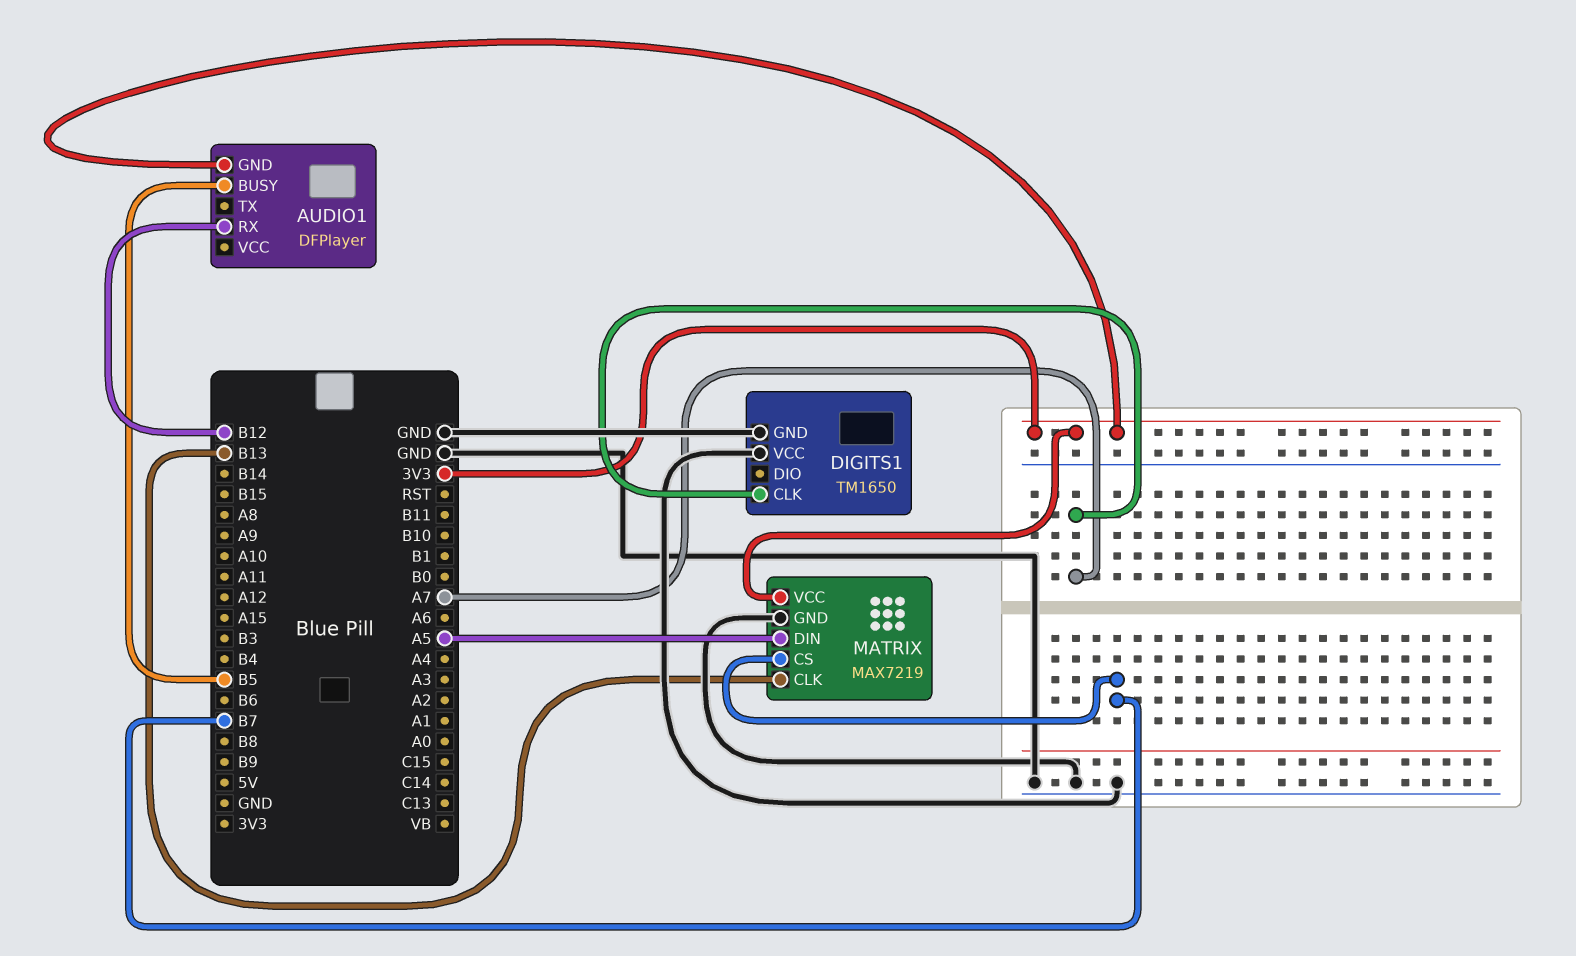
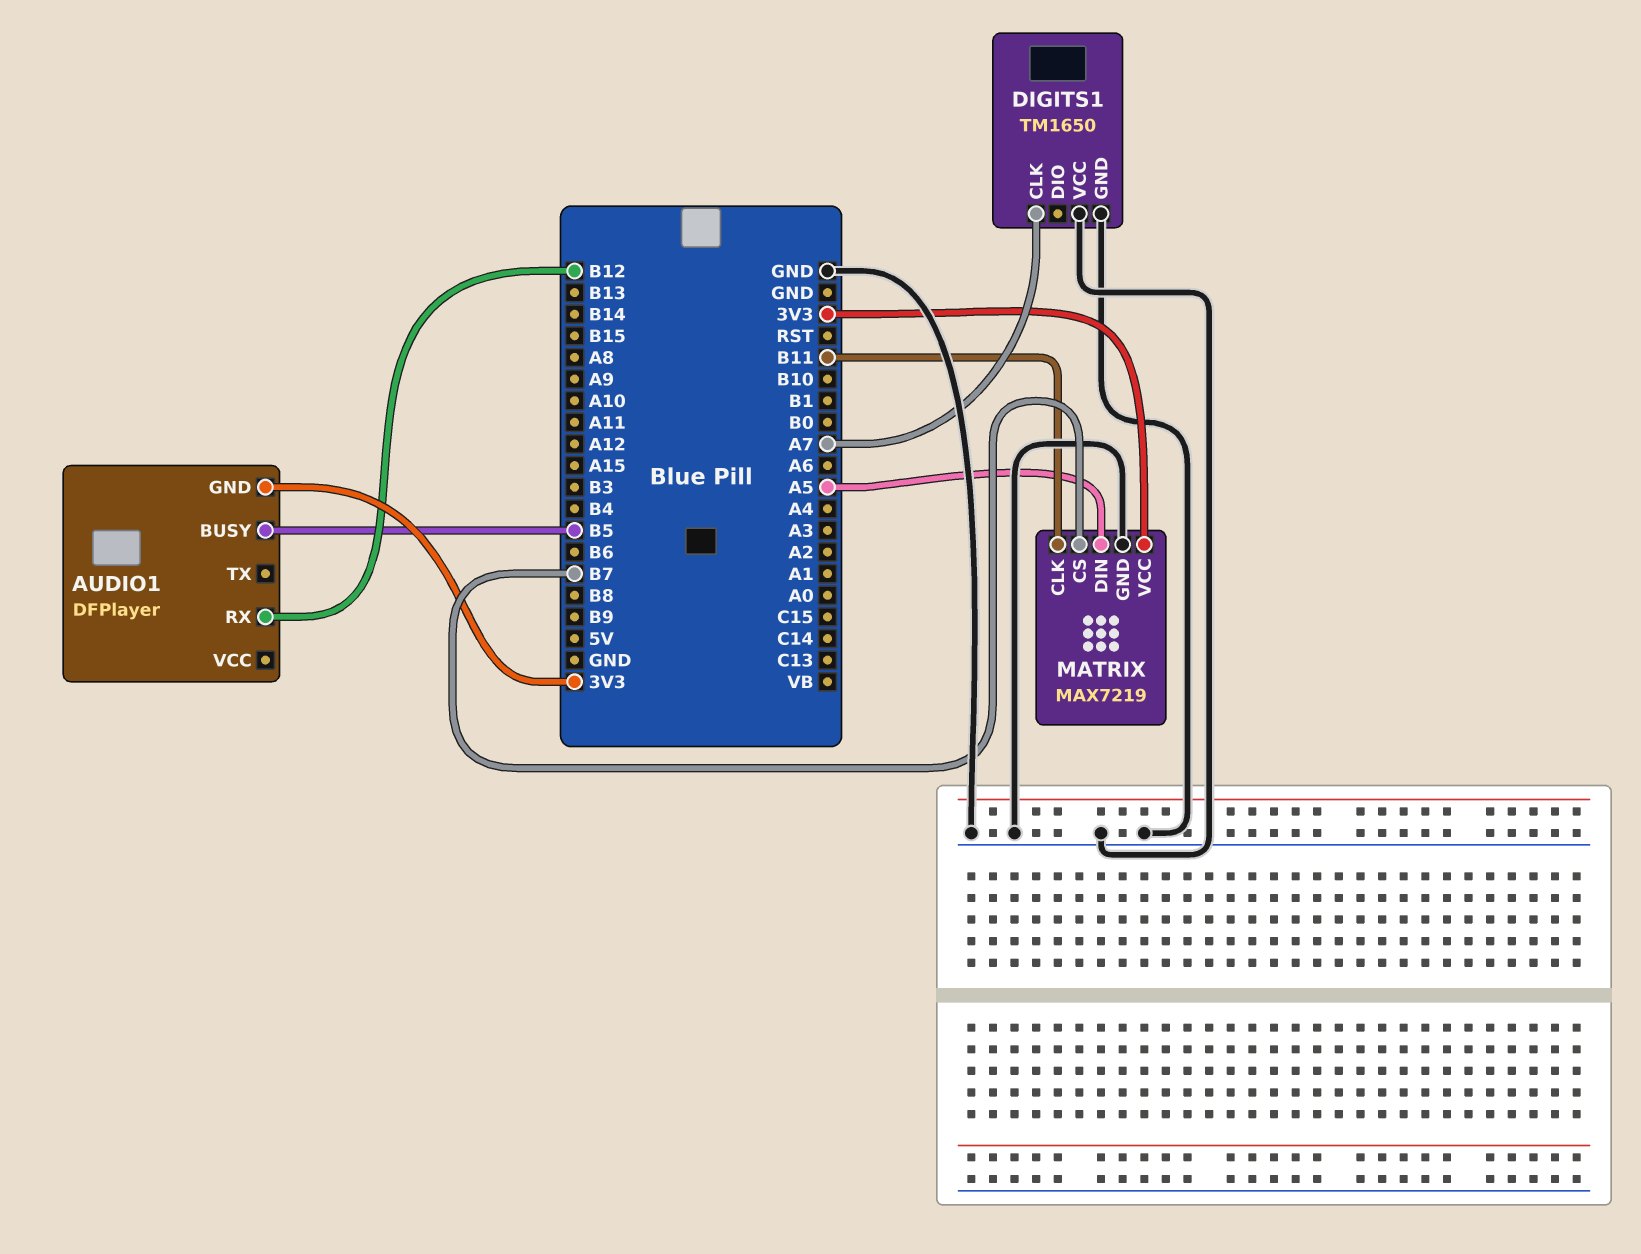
MATRIX pin CLK: B13 -> B11

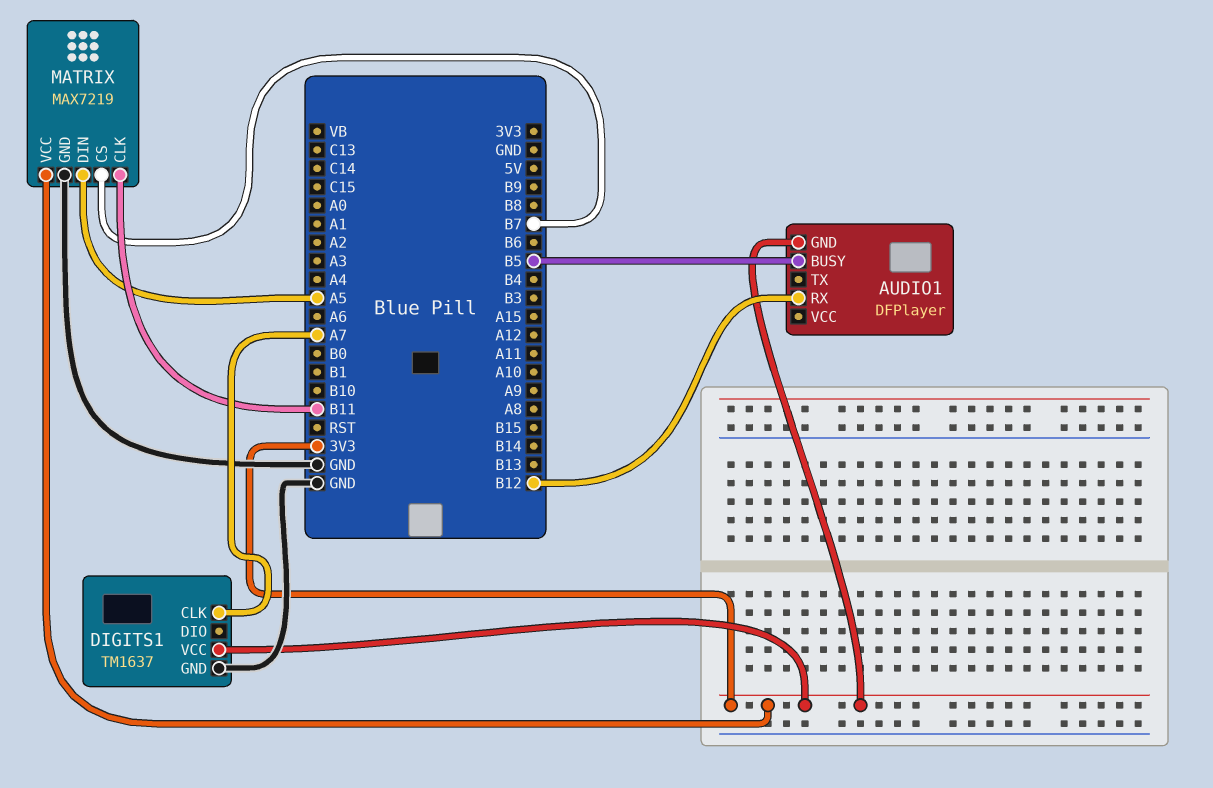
DIGITS1: TM1650 -> TM1637
DIGITS1 pin VCC: GND -> 3V3

